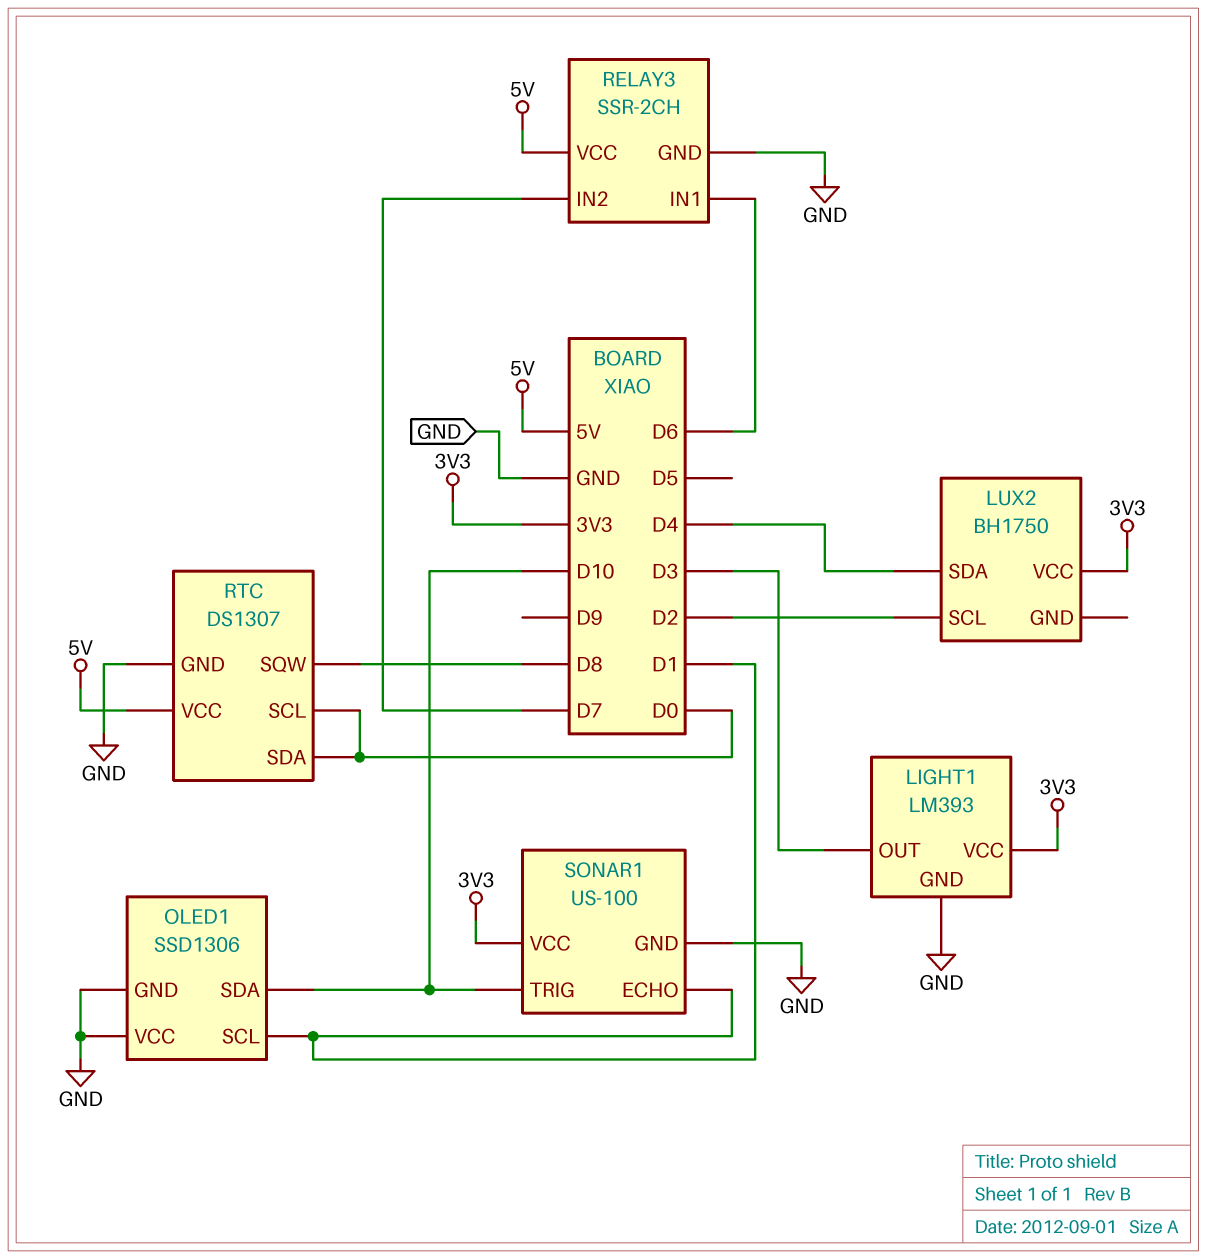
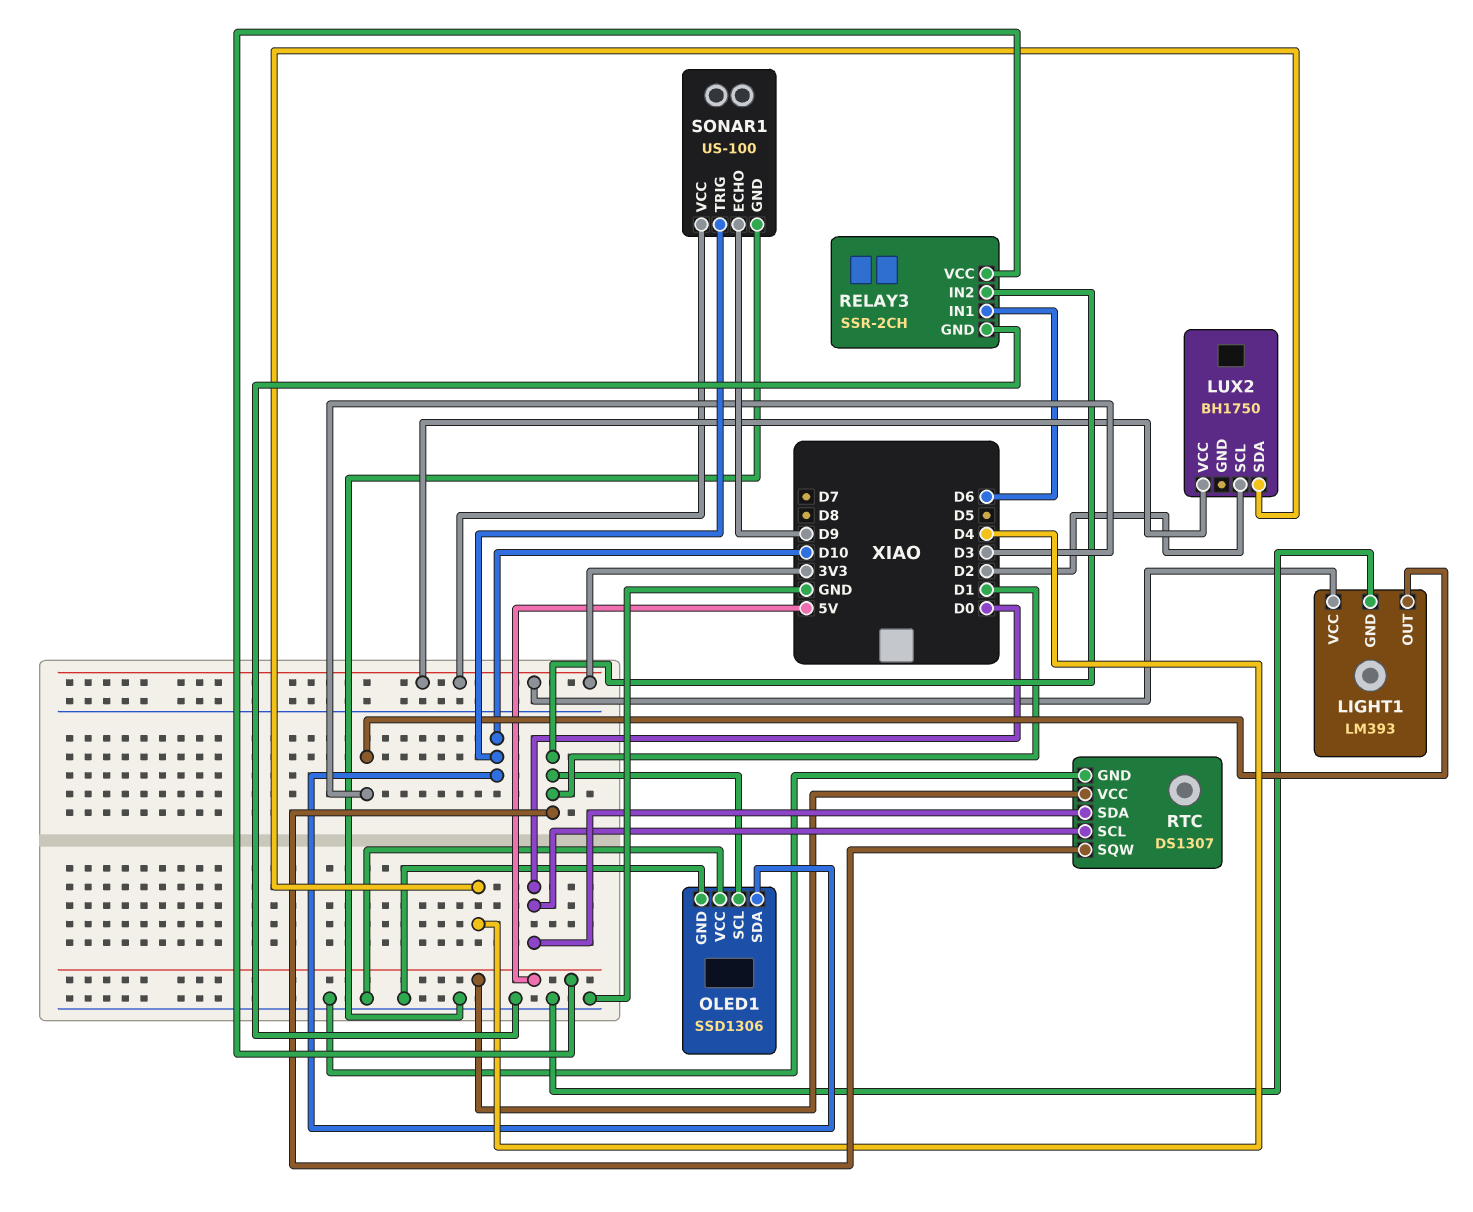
RELAY3 pin IN2: D7 -> D1
RTC pin SQW: D8 -> D1
SONAR1 pin ECHO: D1 -> D9

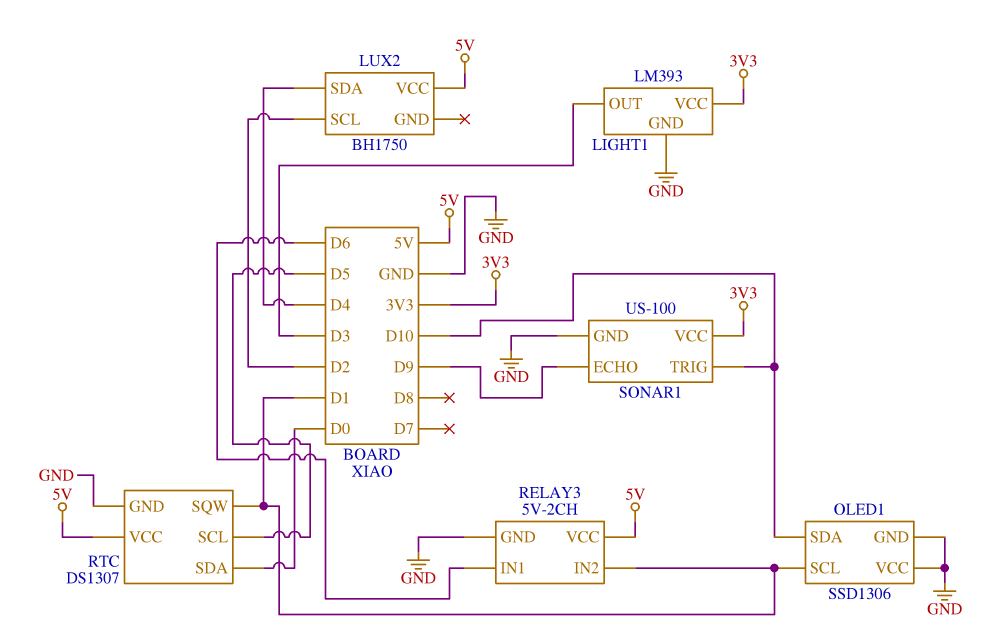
LUX2 pin VCC: 3V3 -> 5V
RELAY3: SSR-2CH -> 5V-2CH
RTC pin SCL: D0 -> D5

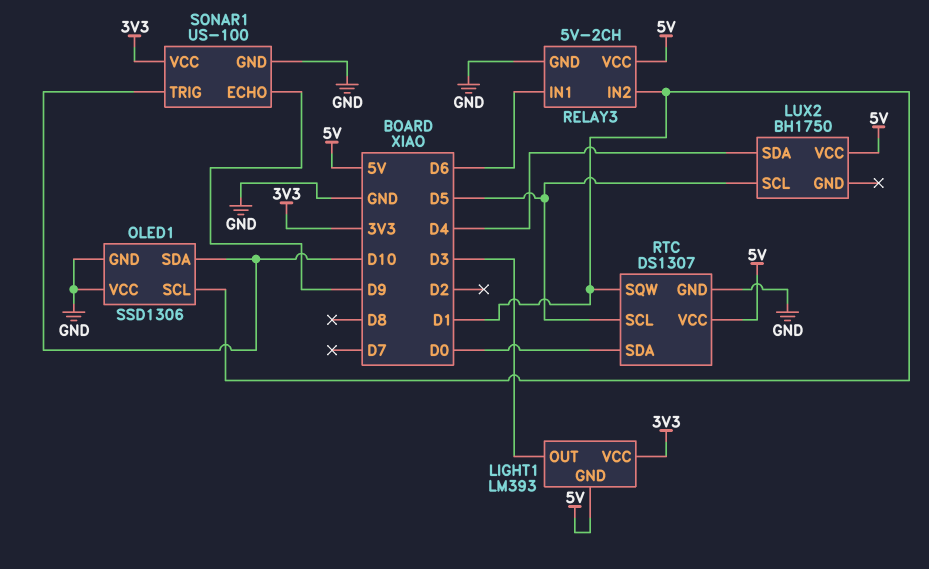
LIGHT1 pin GND: GND -> 5V
LUX2 pin SCL: D2 -> D5

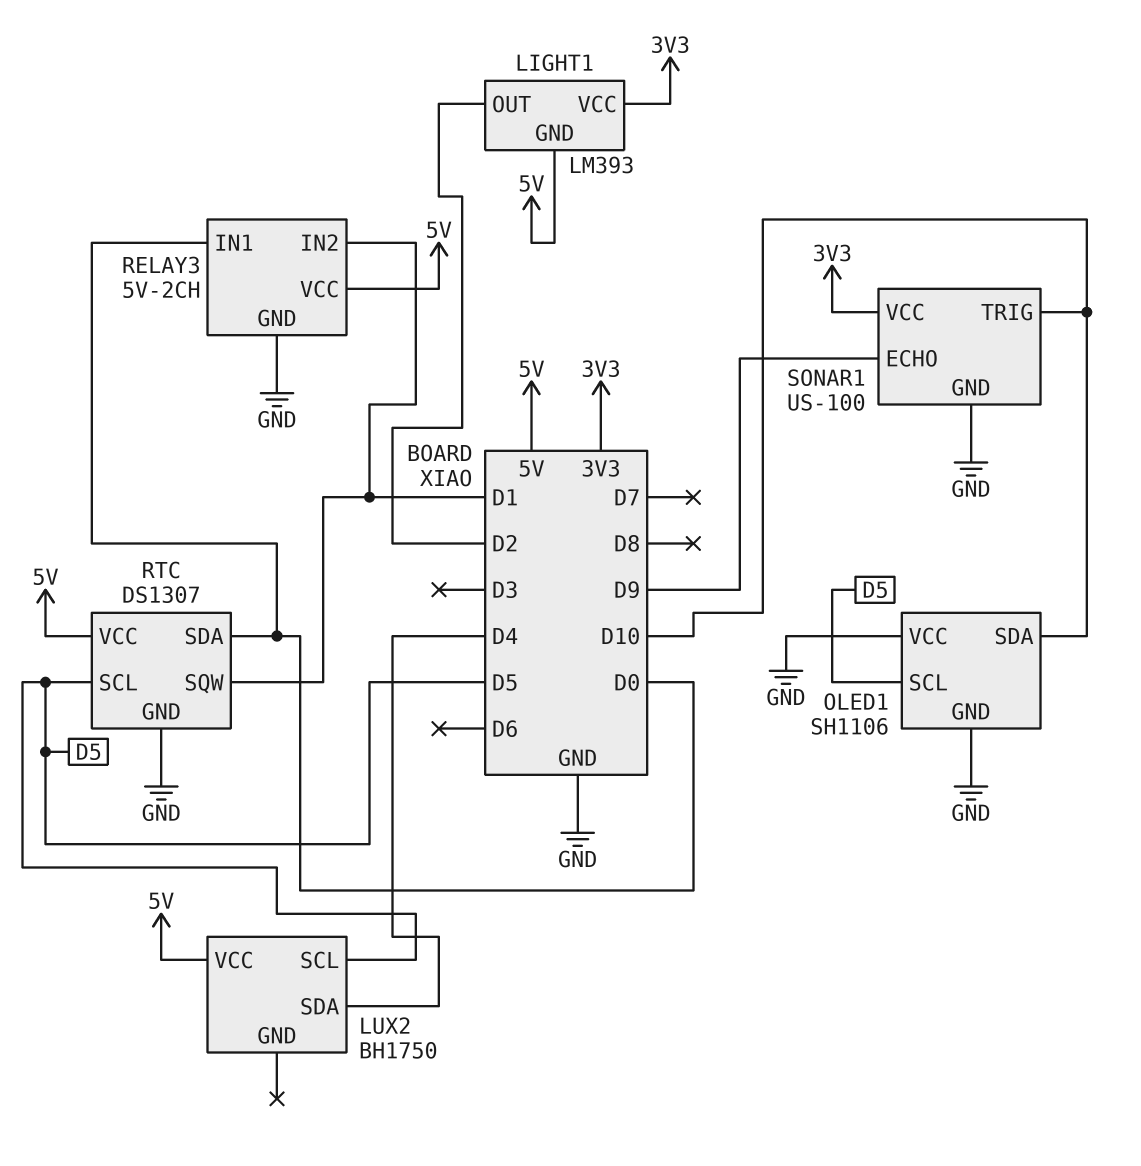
LIGHT1 pin OUT: D3 -> D2
OLED1: SSD1306 -> SH1106
OLED1 pin SCL: D1 -> D5
RELAY3 pin IN1: D6 -> D0

